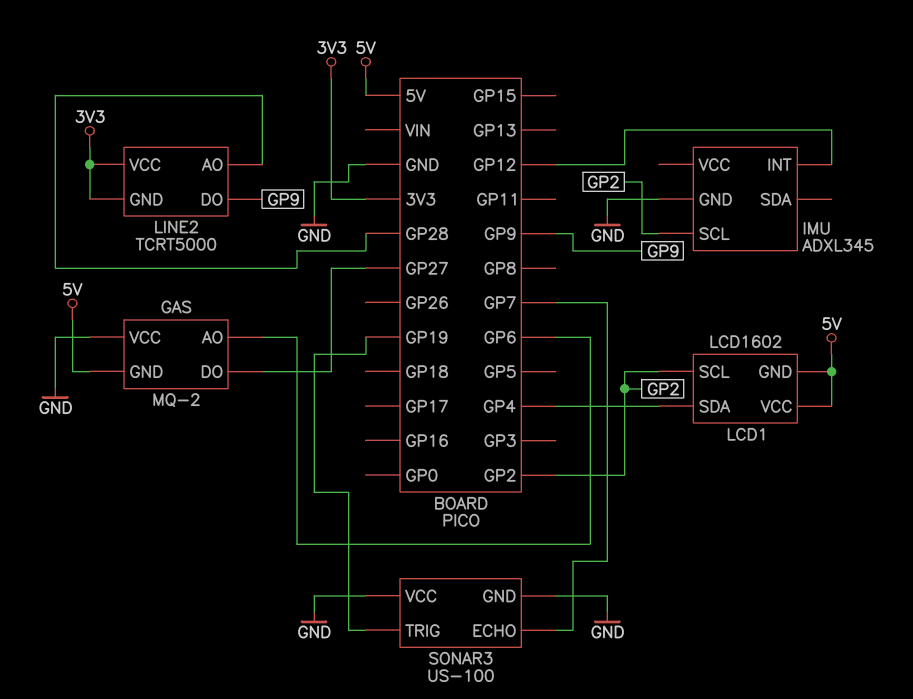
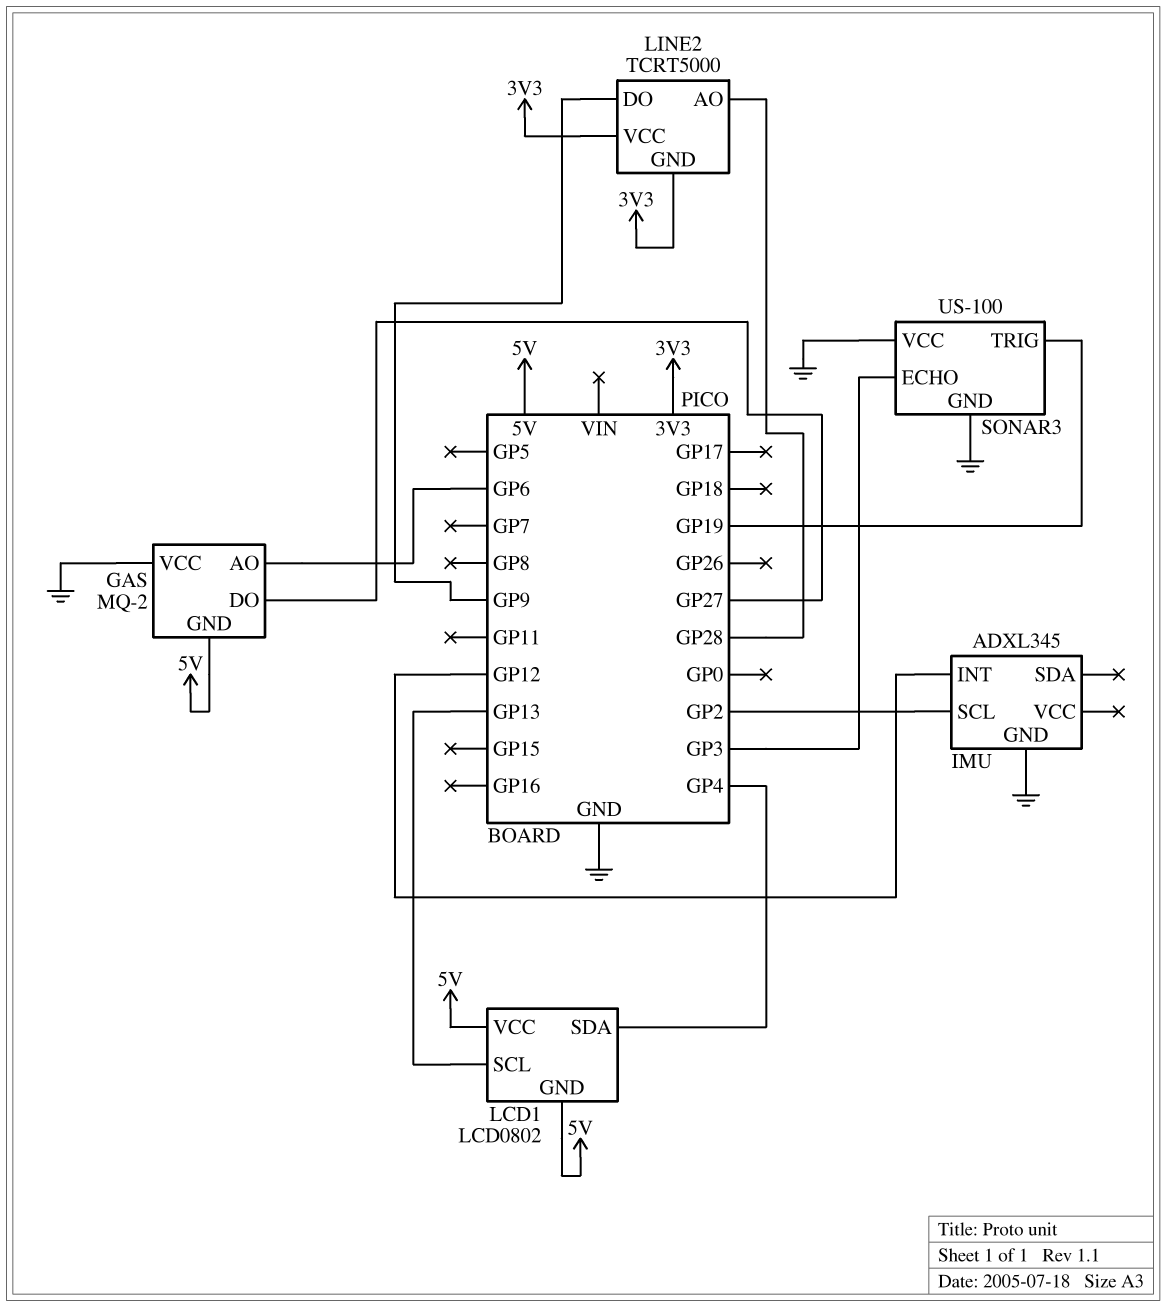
LCD1: LCD1602 -> LCD0802
LCD1 pin SCL: GP2 -> GP13
SONAR3 pin ECHO: GP7 -> GP3

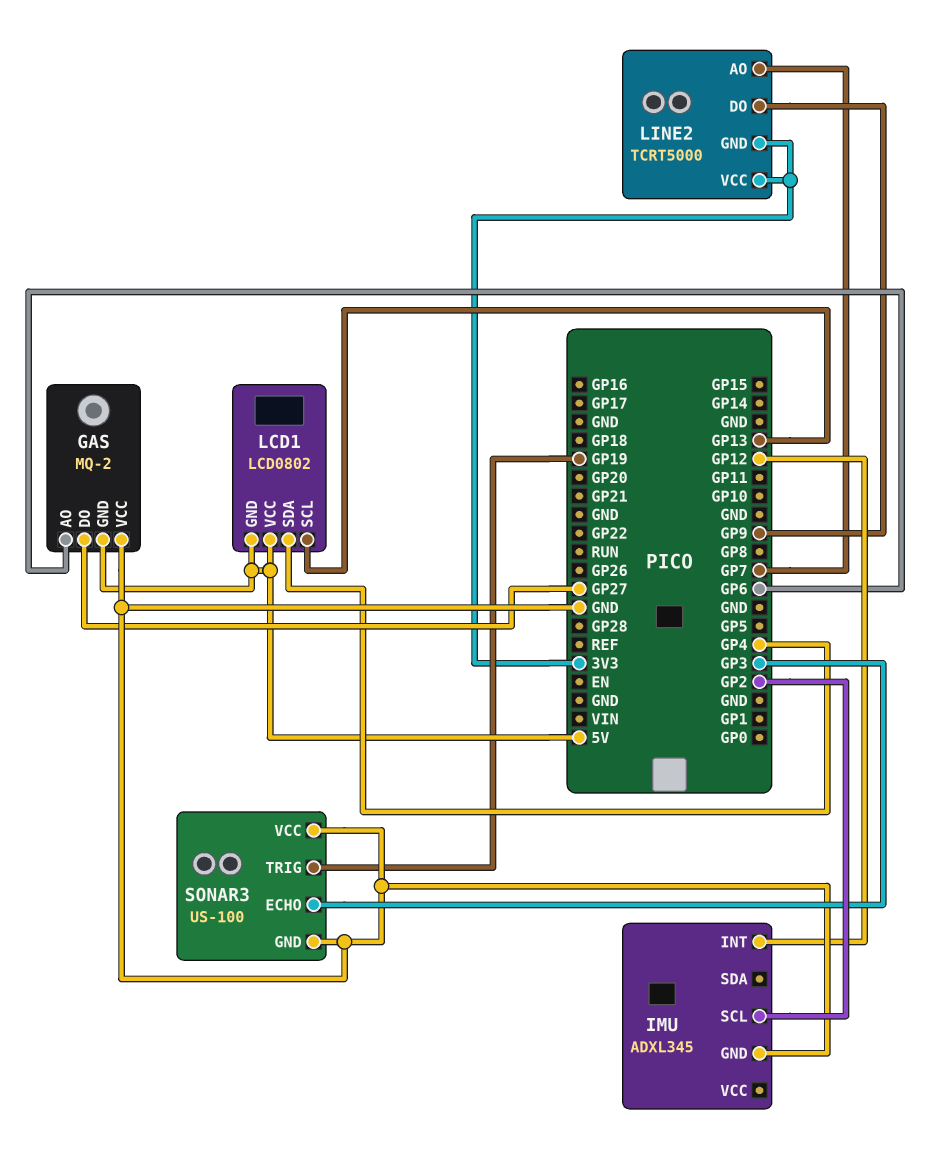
LINE2 pin AO: GP28 -> GP7

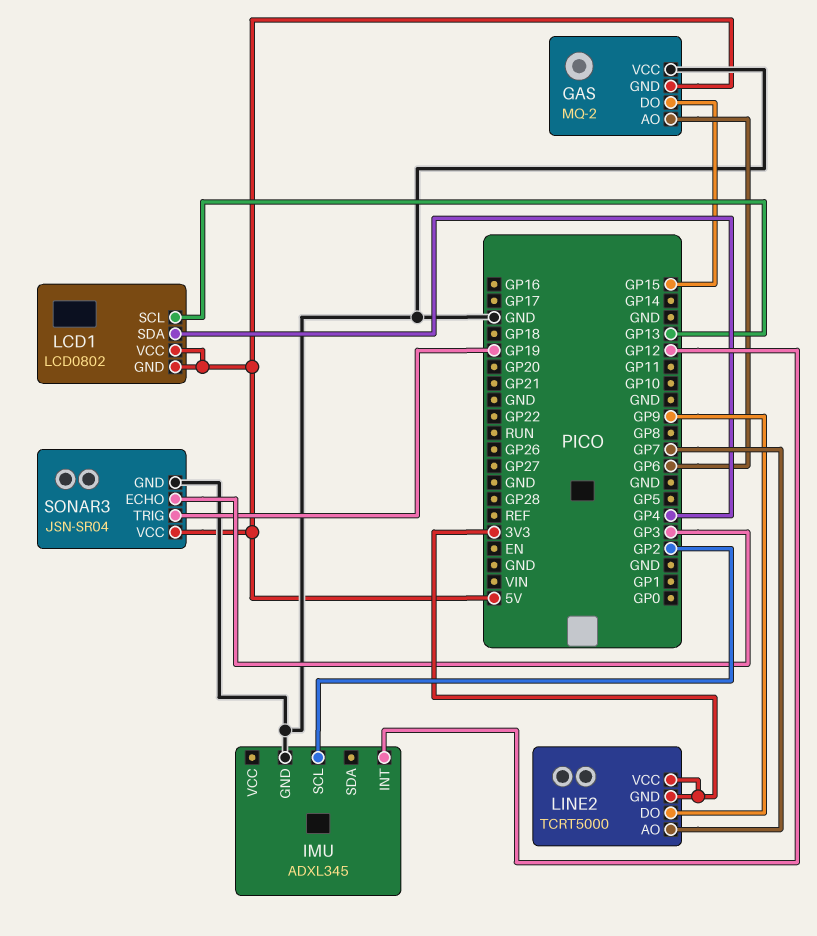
GAS pin DO: GP27 -> GP15
SONAR3: US-100 -> JSN-SR04
SONAR3 pin VCC: GND -> 5V

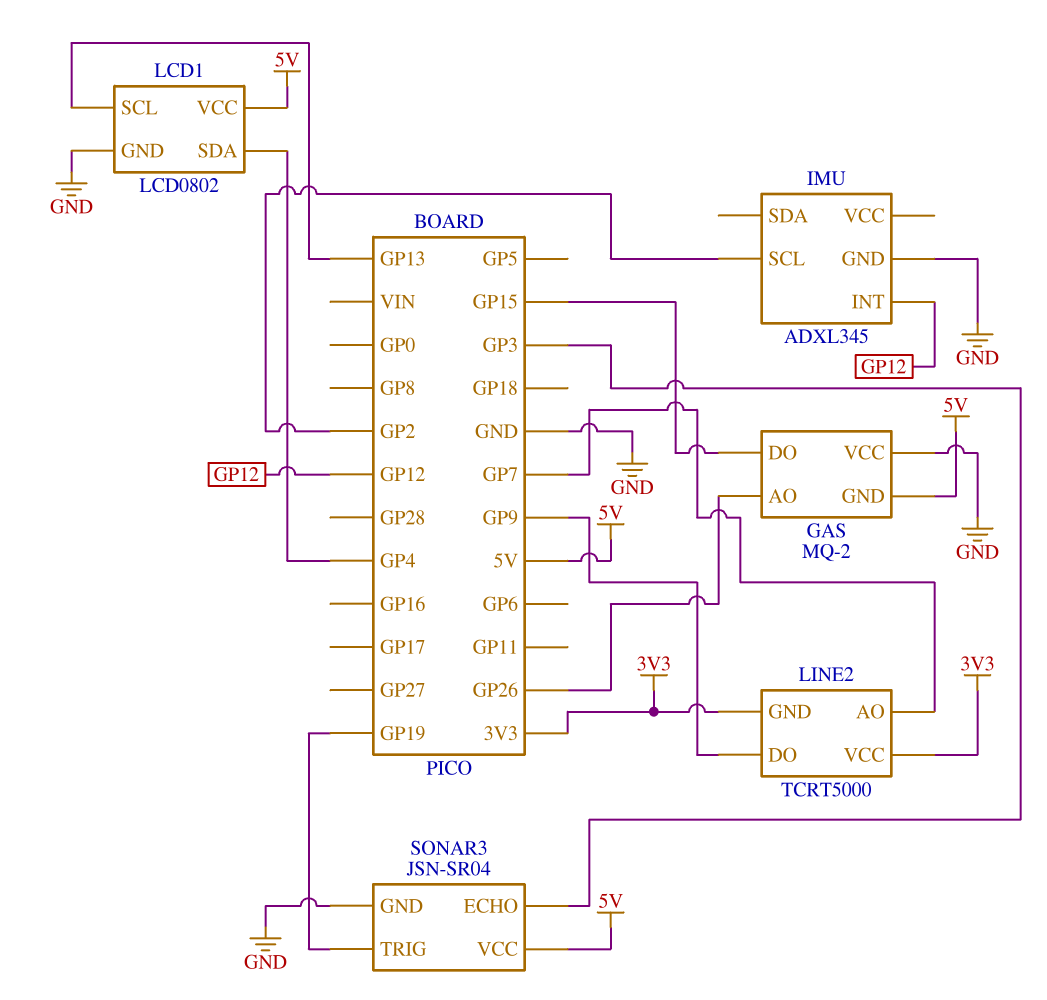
GAS pin AO: GP6 -> GP26
LCD1 pin GND: 5V -> GND

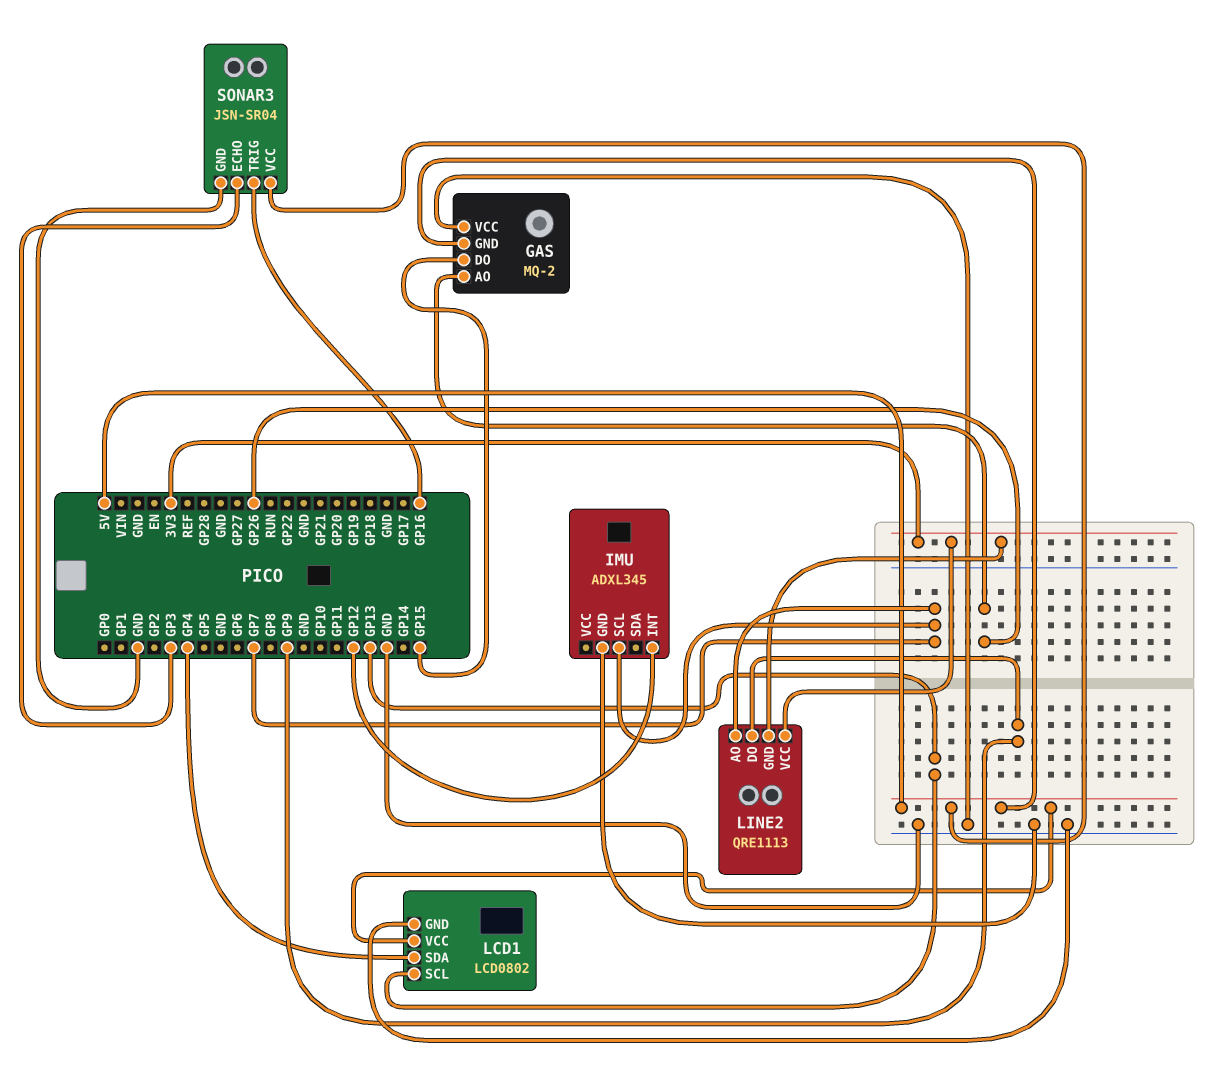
IMU pin SCL: GP2 -> GP7
LINE2: TCRT5000 -> QRE1113
SONAR3 pin TRIG: GP19 -> GP16

